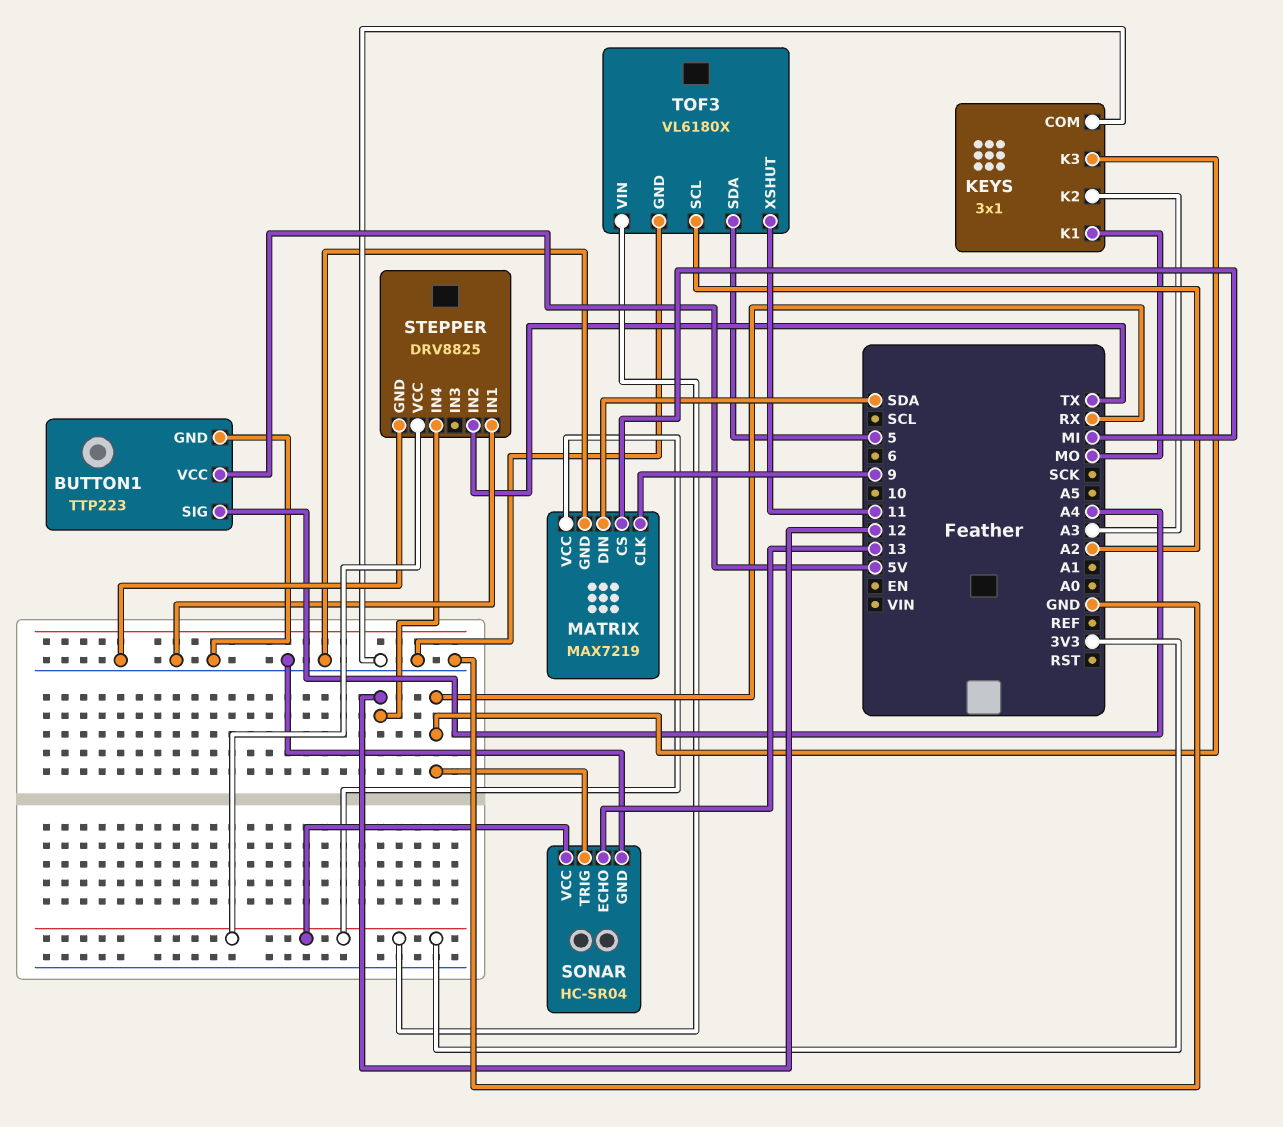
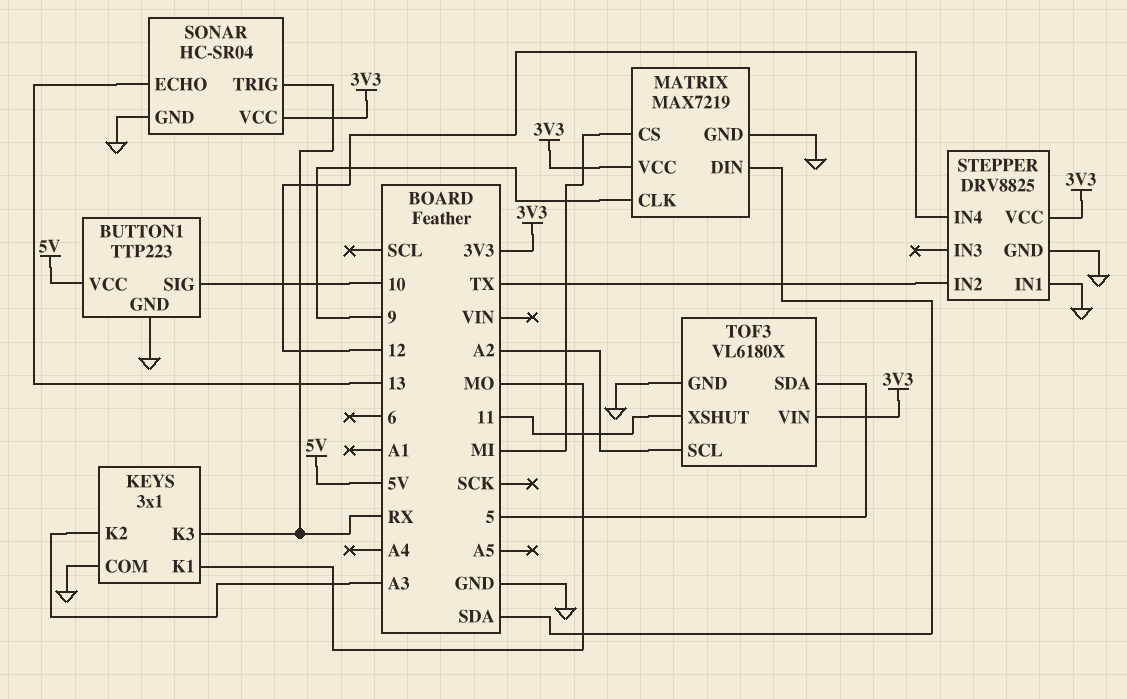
BUTTON1 pin SIG: A4 -> 10

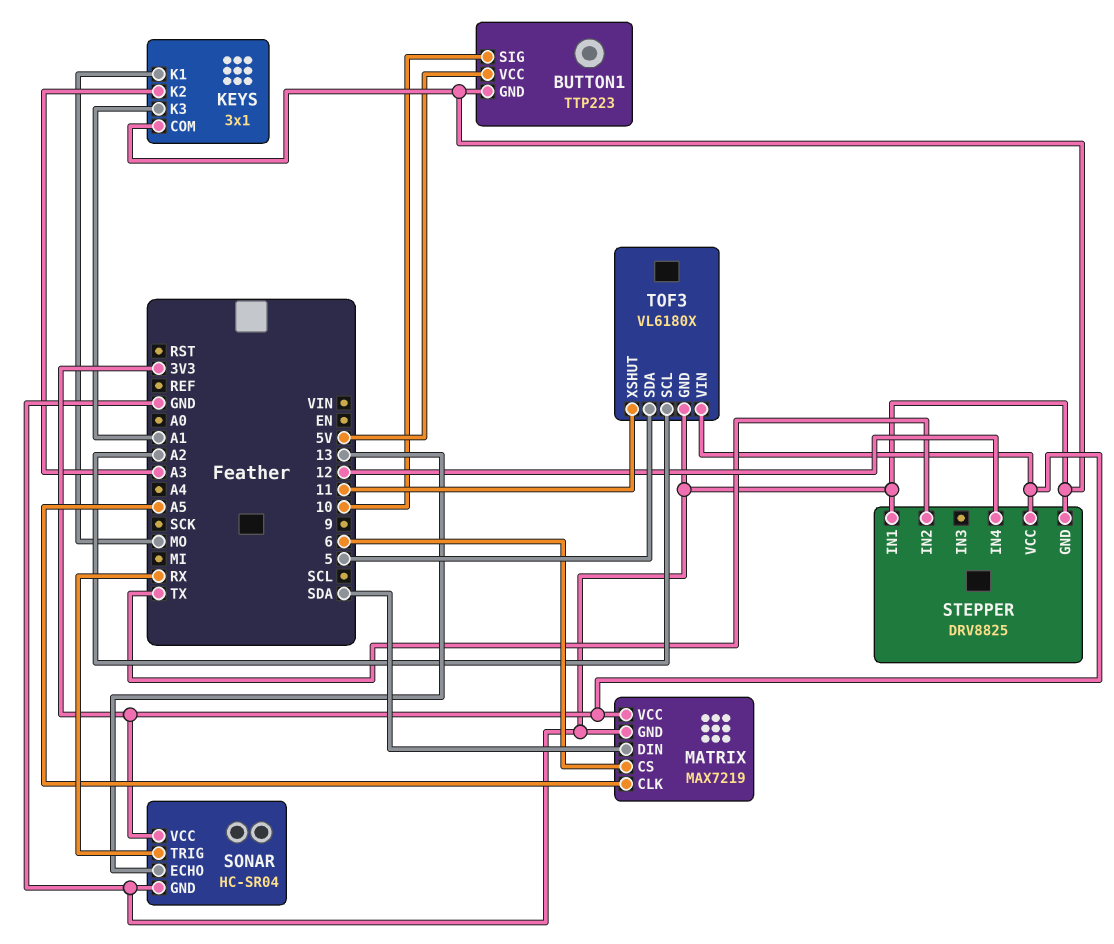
KEYS pin K3: RX -> A1
MATRIX pin CLK: 9 -> A5
MATRIX pin CS: MI -> 6

